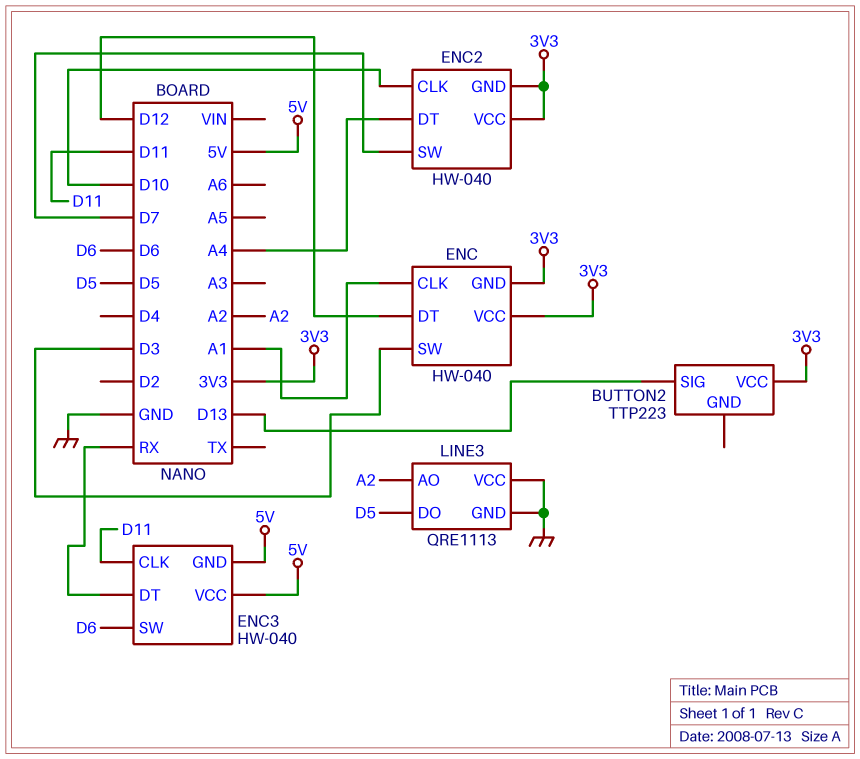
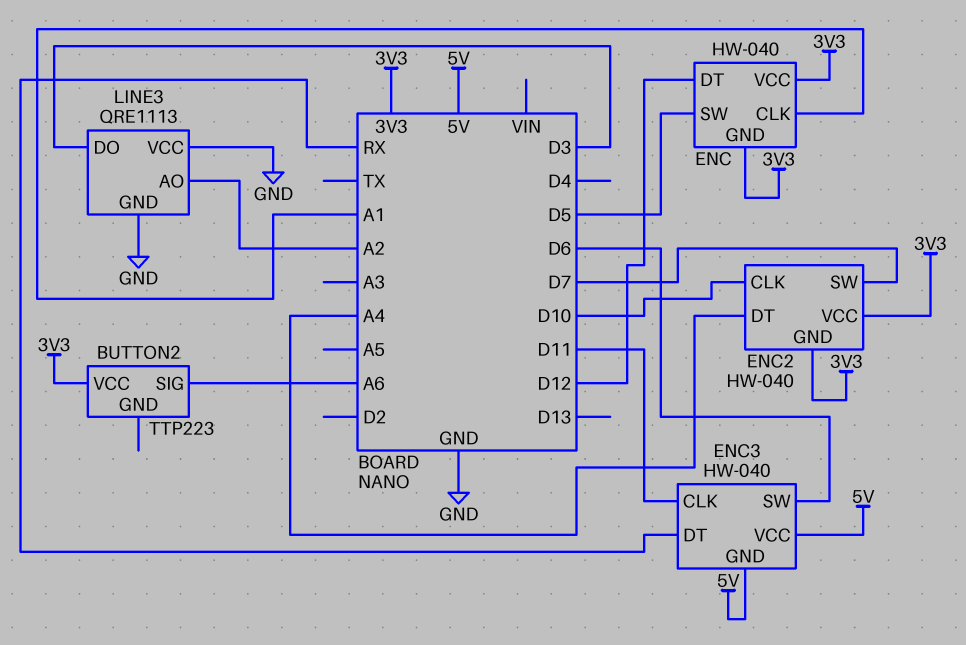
BUTTON2 pin SIG: D13 -> A6
ENC pin SW: D3 -> D5
LINE3 pin DO: D5 -> D3

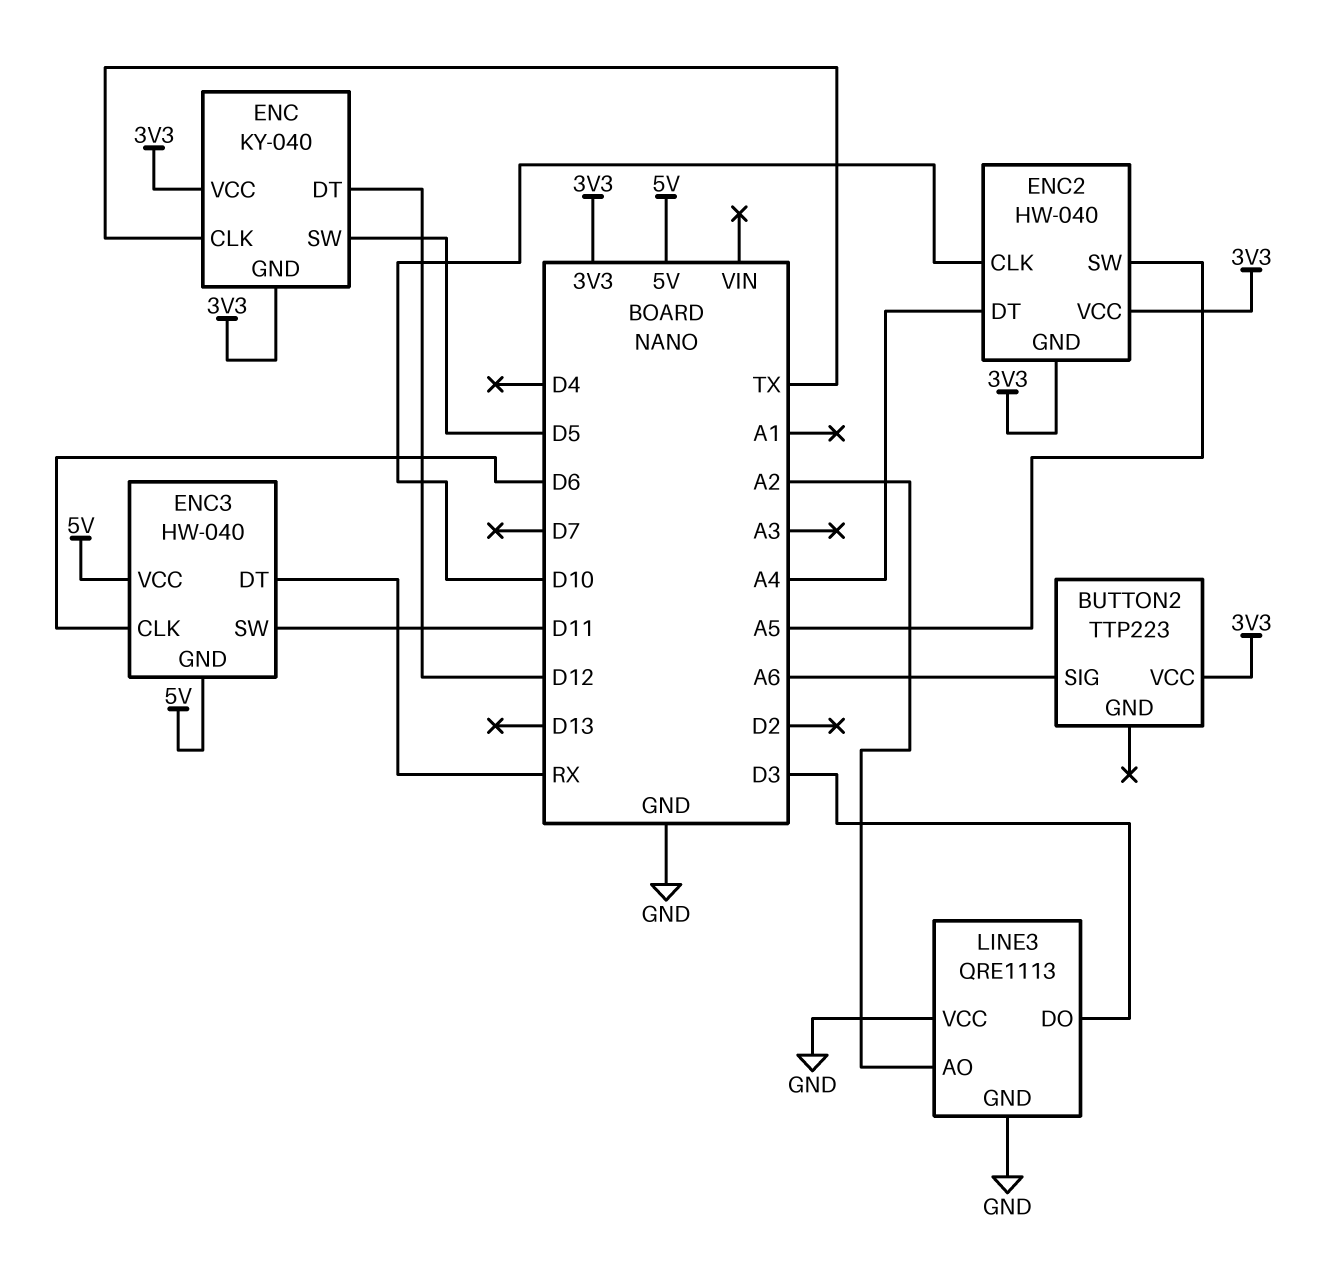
ENC: HW-040 -> KY-040
ENC pin CLK: A1 -> TX
ENC2 pin SW: D7 -> A5
ENC3 pin CLK: D11 -> D6
ENC3 pin SW: D6 -> D11

